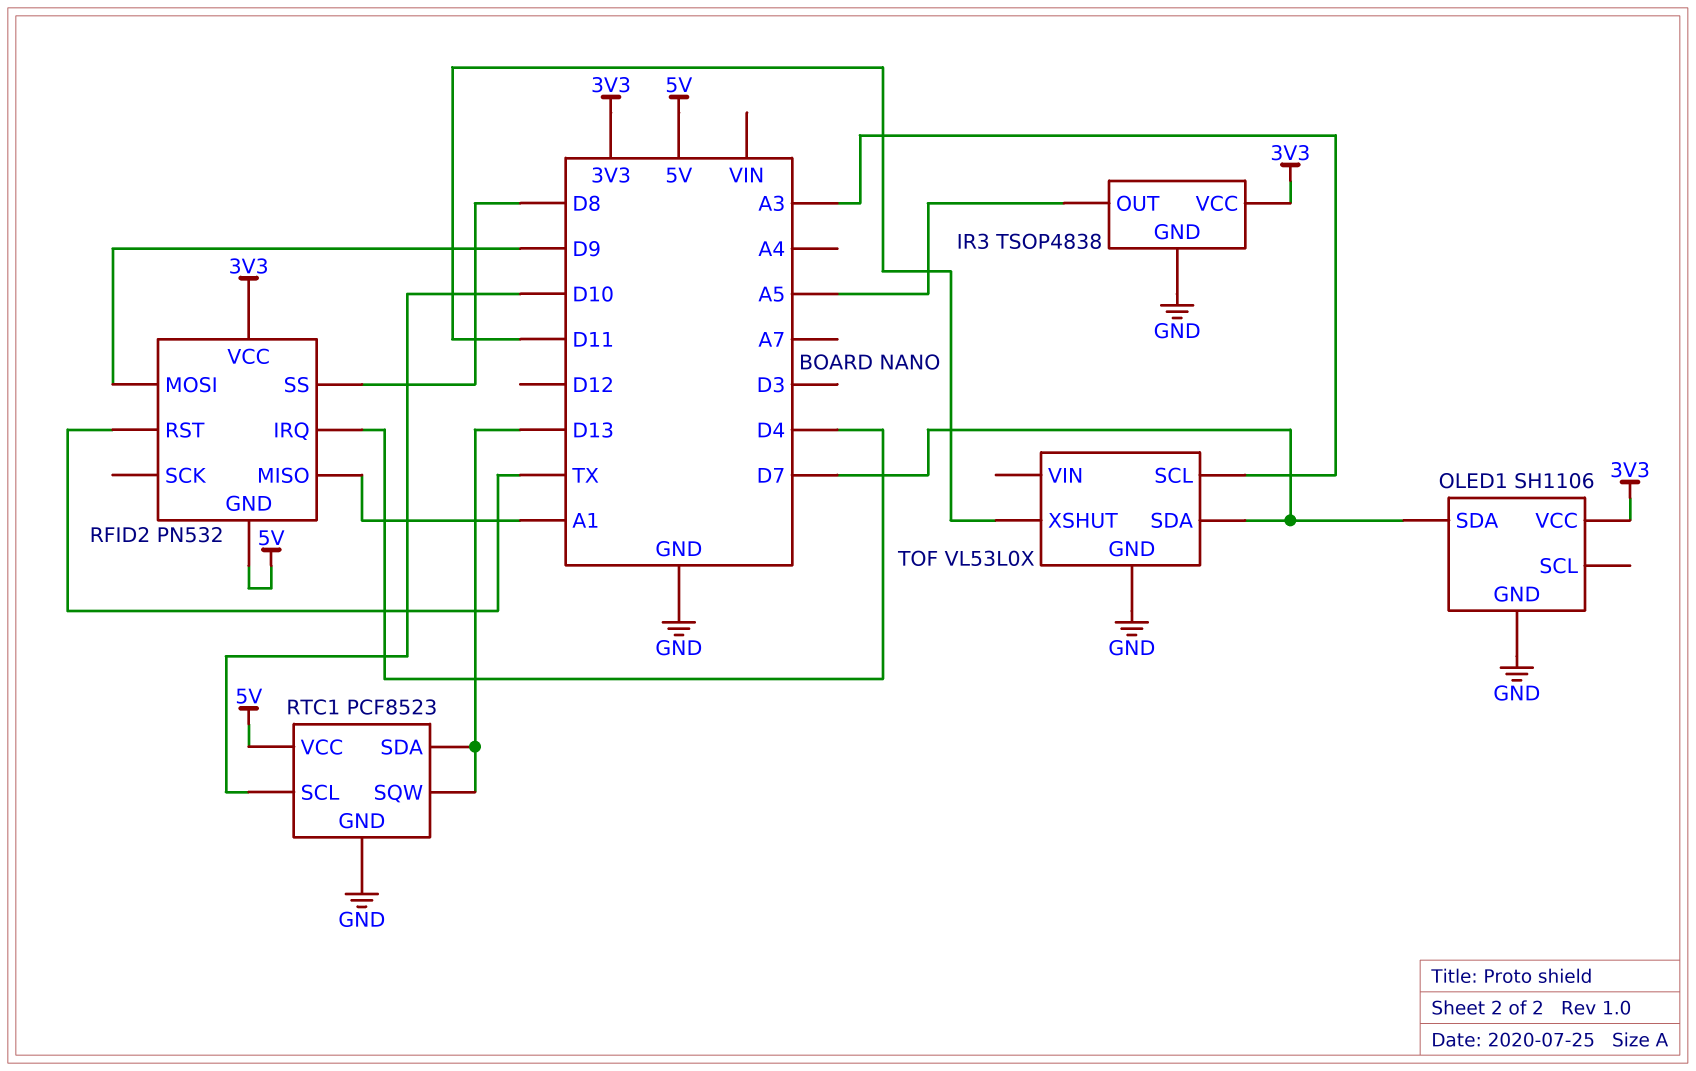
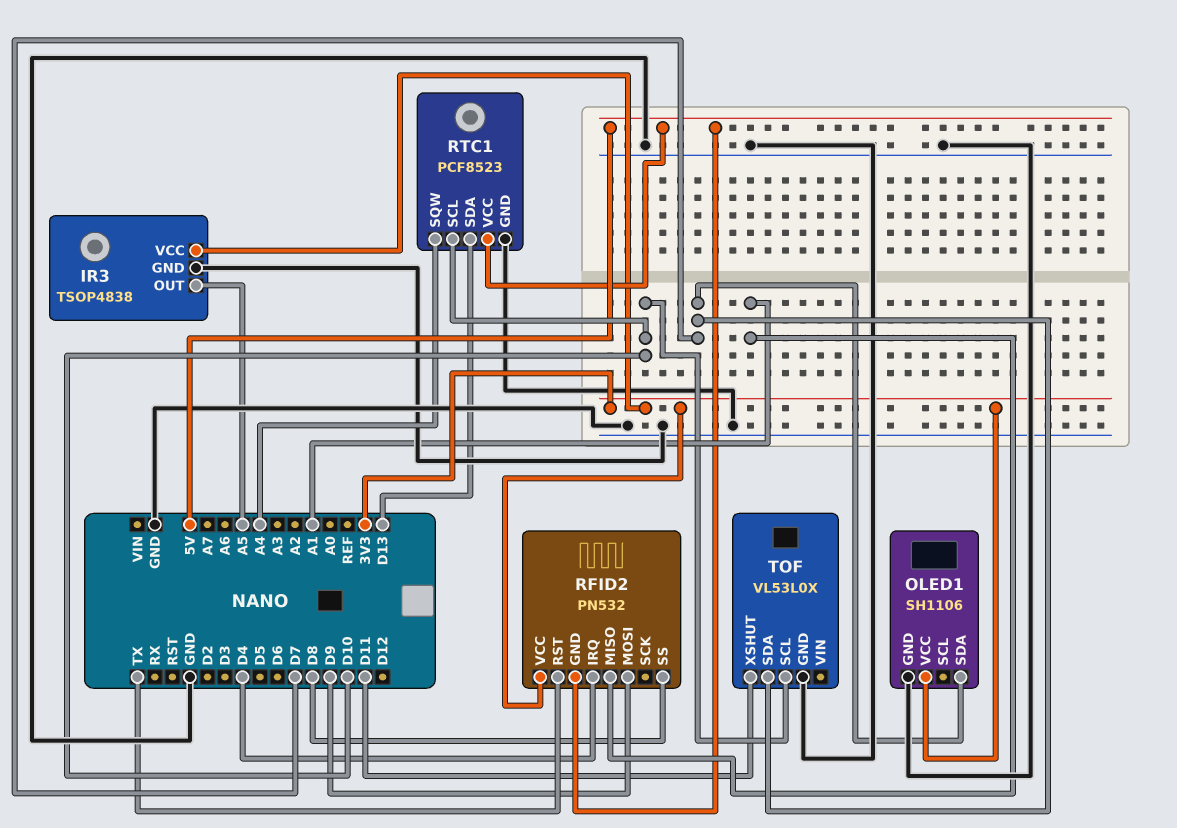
RTC1 pin SQW: D13 -> A4
TOF pin SCL: A3 -> D10

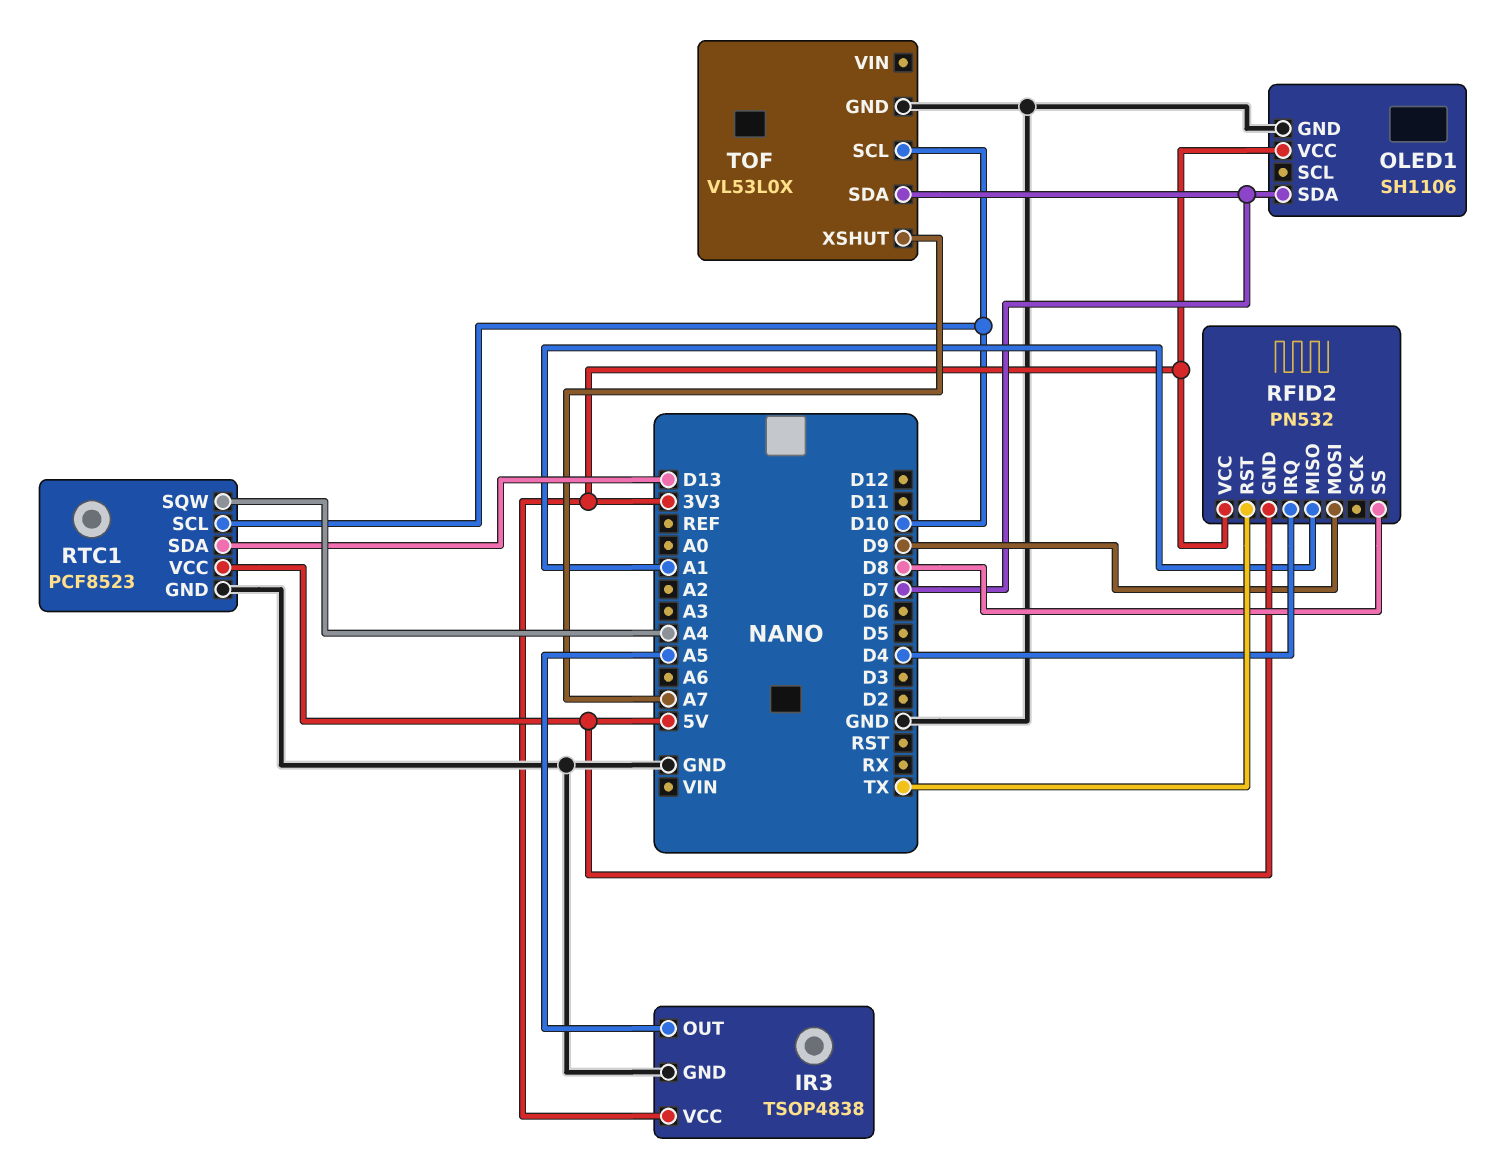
TOF pin XSHUT: D11 -> A7

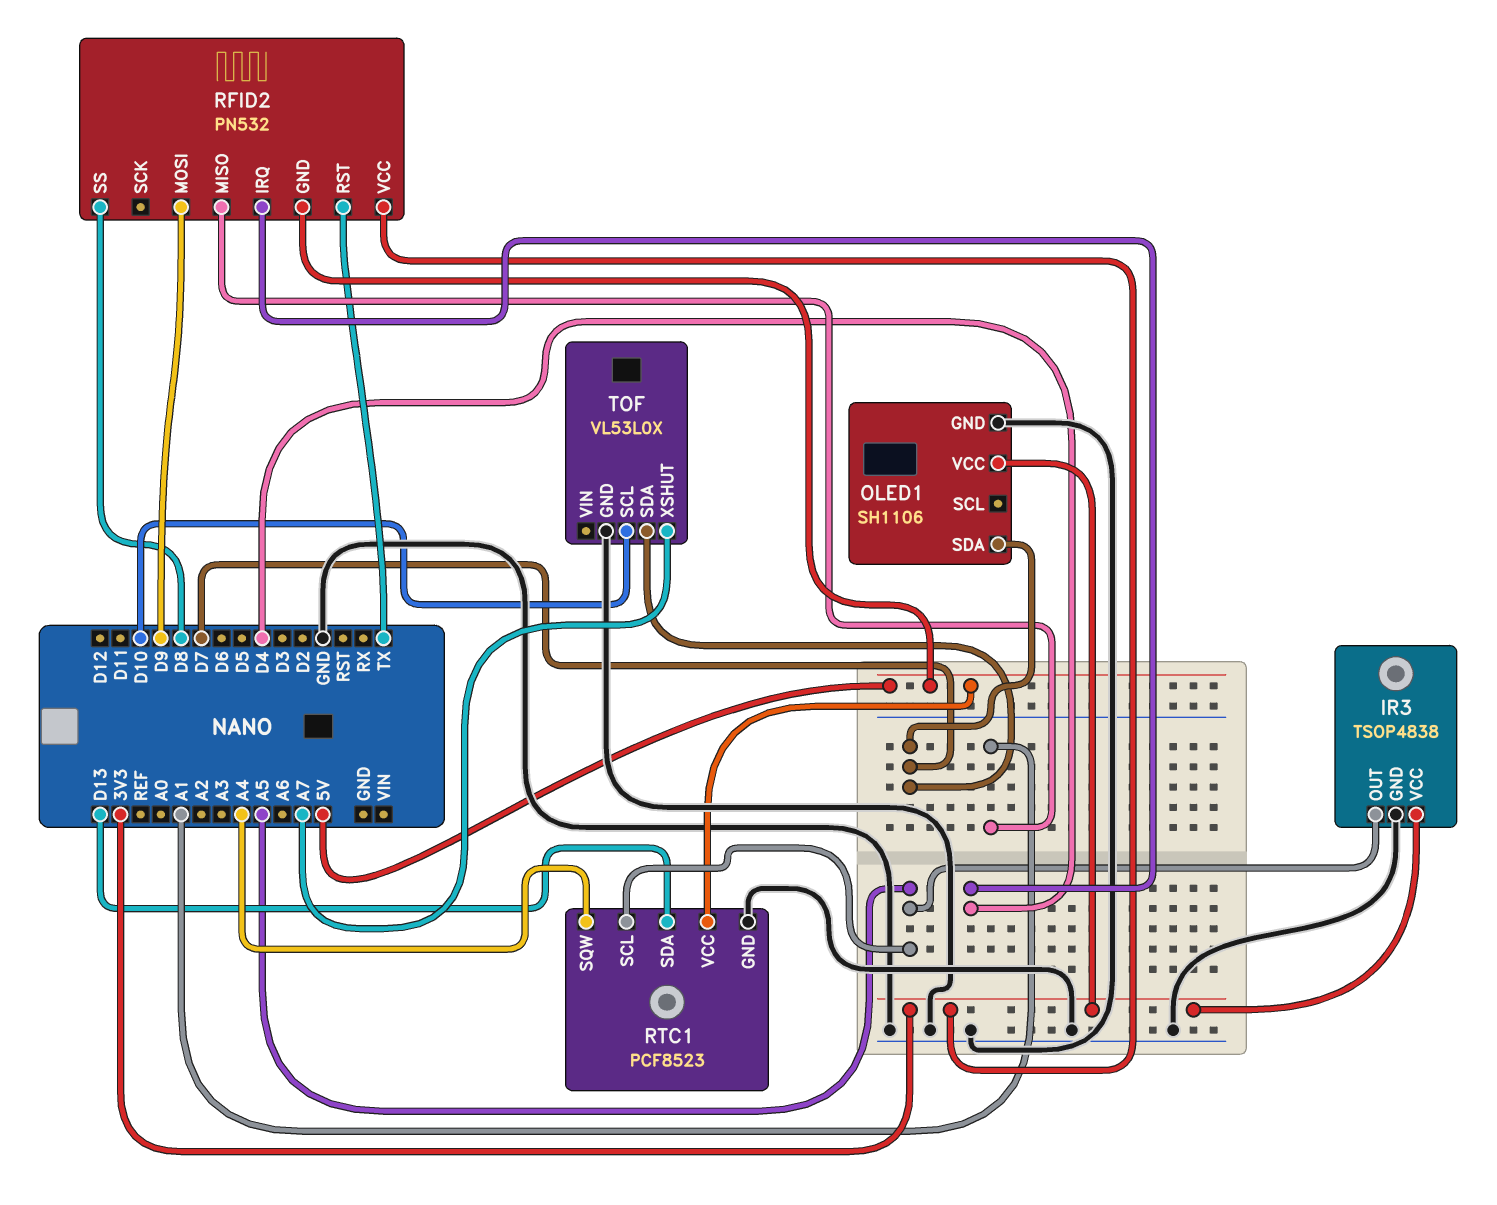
RTC1 pin SCL: D10 -> A5

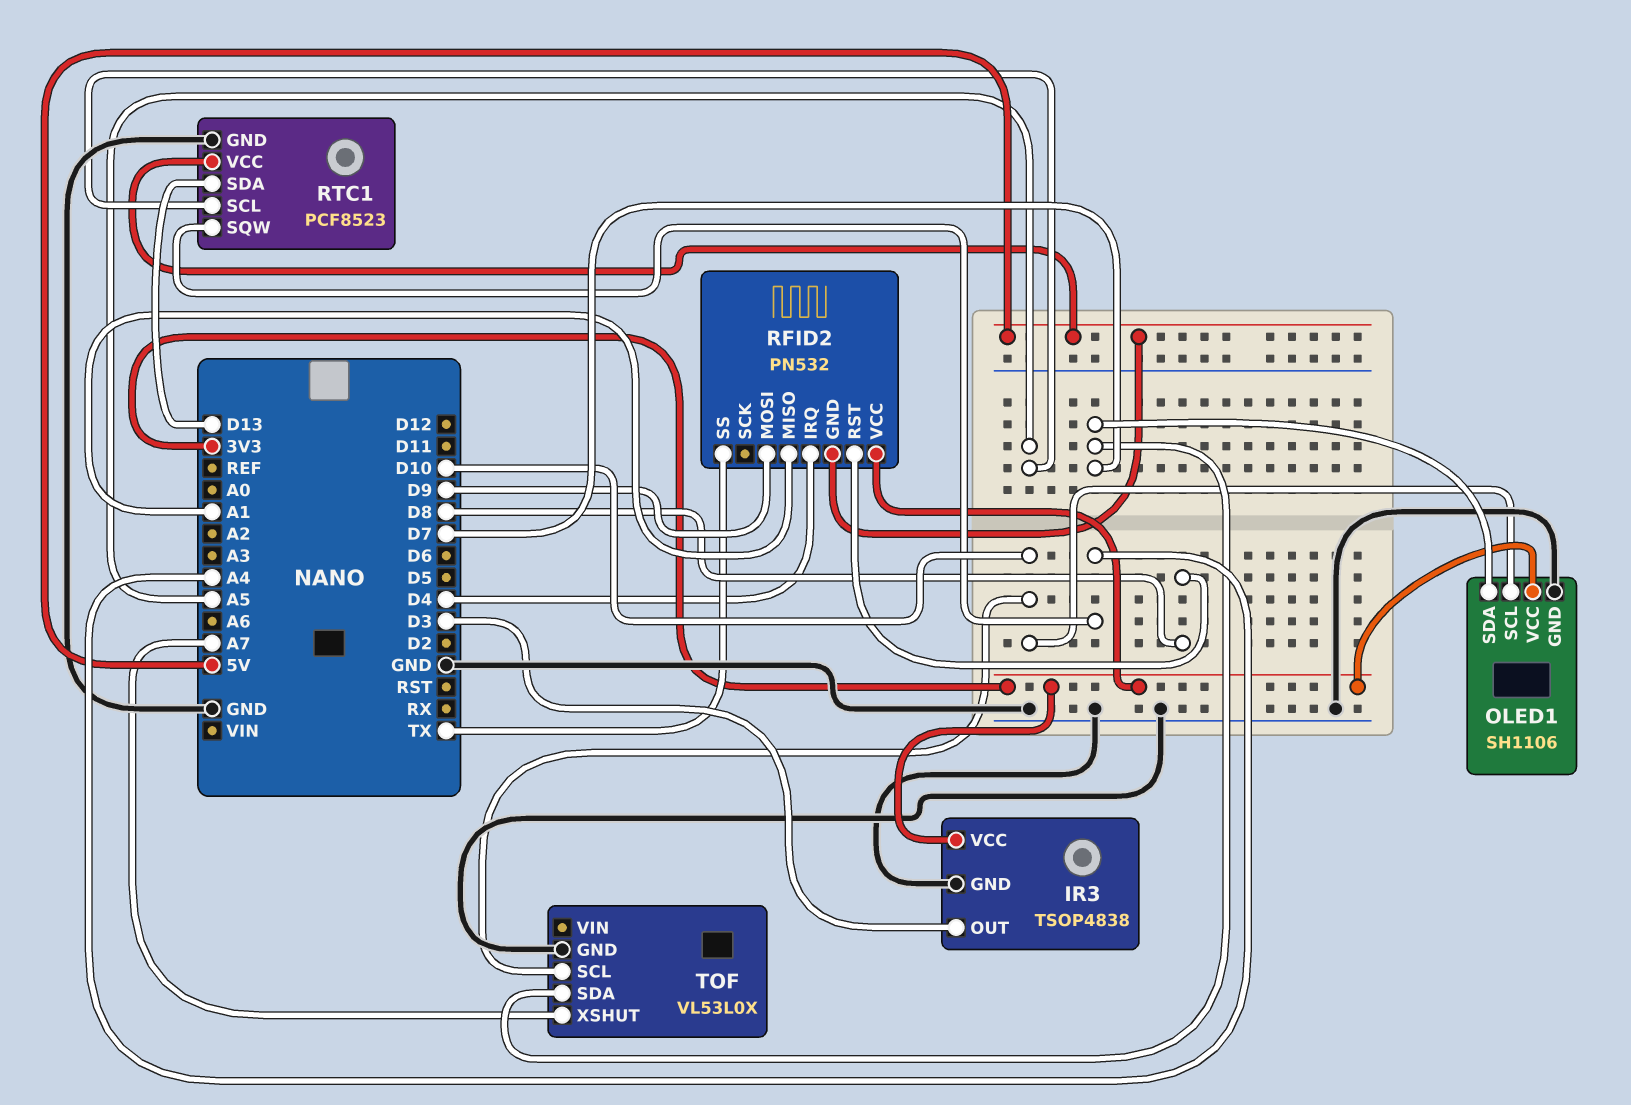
IR3 pin OUT: A5 -> D3
OLED1 pin SCL: none -> D10
RFID2 pin RST: TX -> D8
RFID2 pin SS: D8 -> TX

